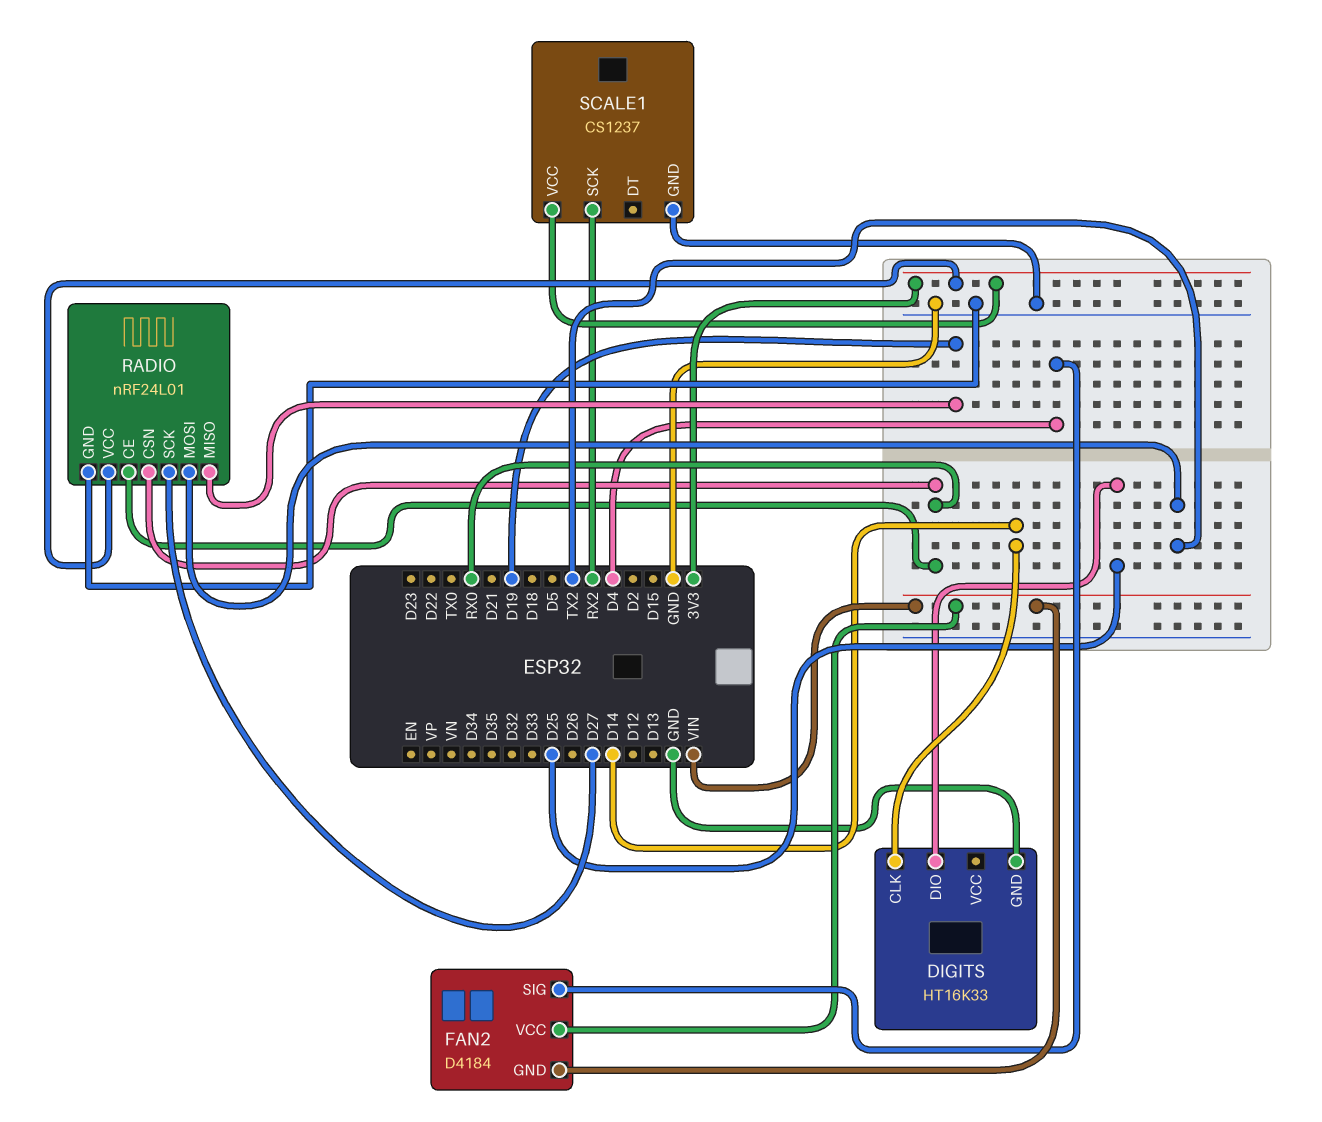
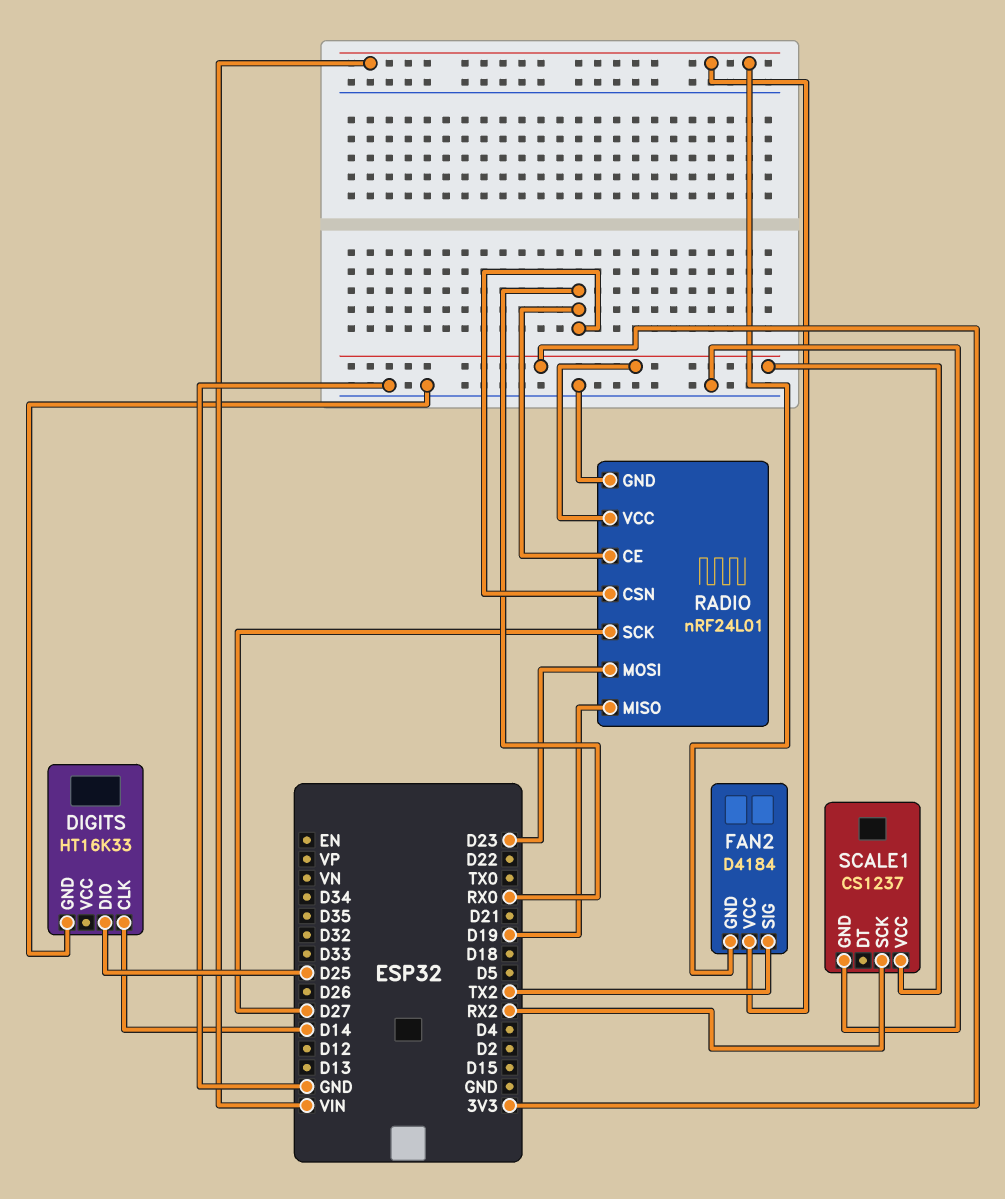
FAN2 pin SIG: D4 -> TX2
RADIO pin MOSI: TX2 -> D23

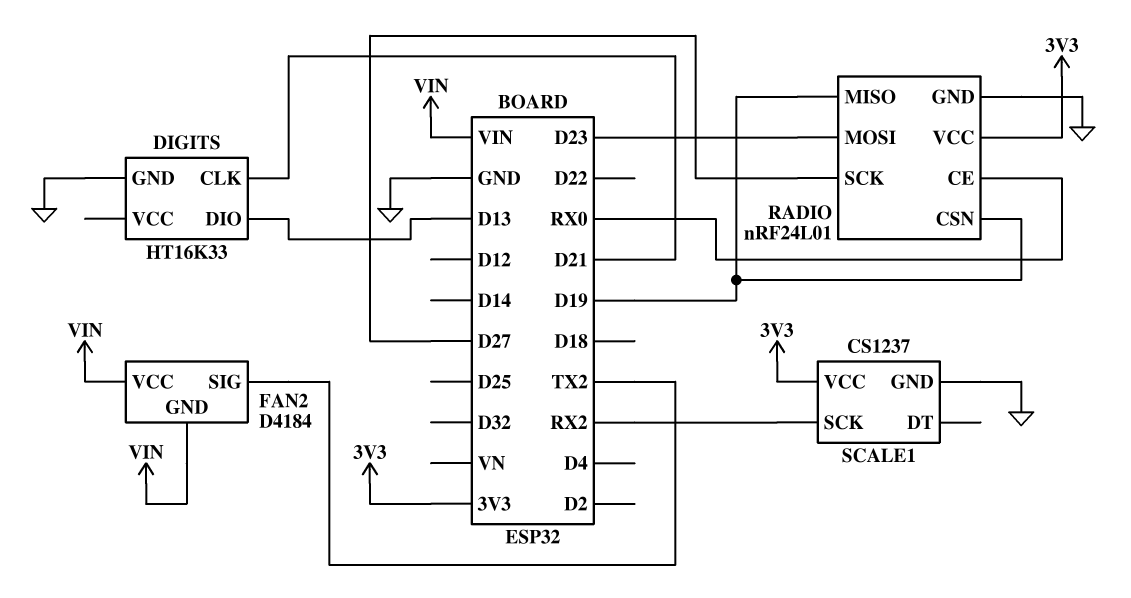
DIGITS pin CLK: D14 -> D21
DIGITS pin DIO: D25 -> D13
RADIO pin CSN: RX0 -> D19

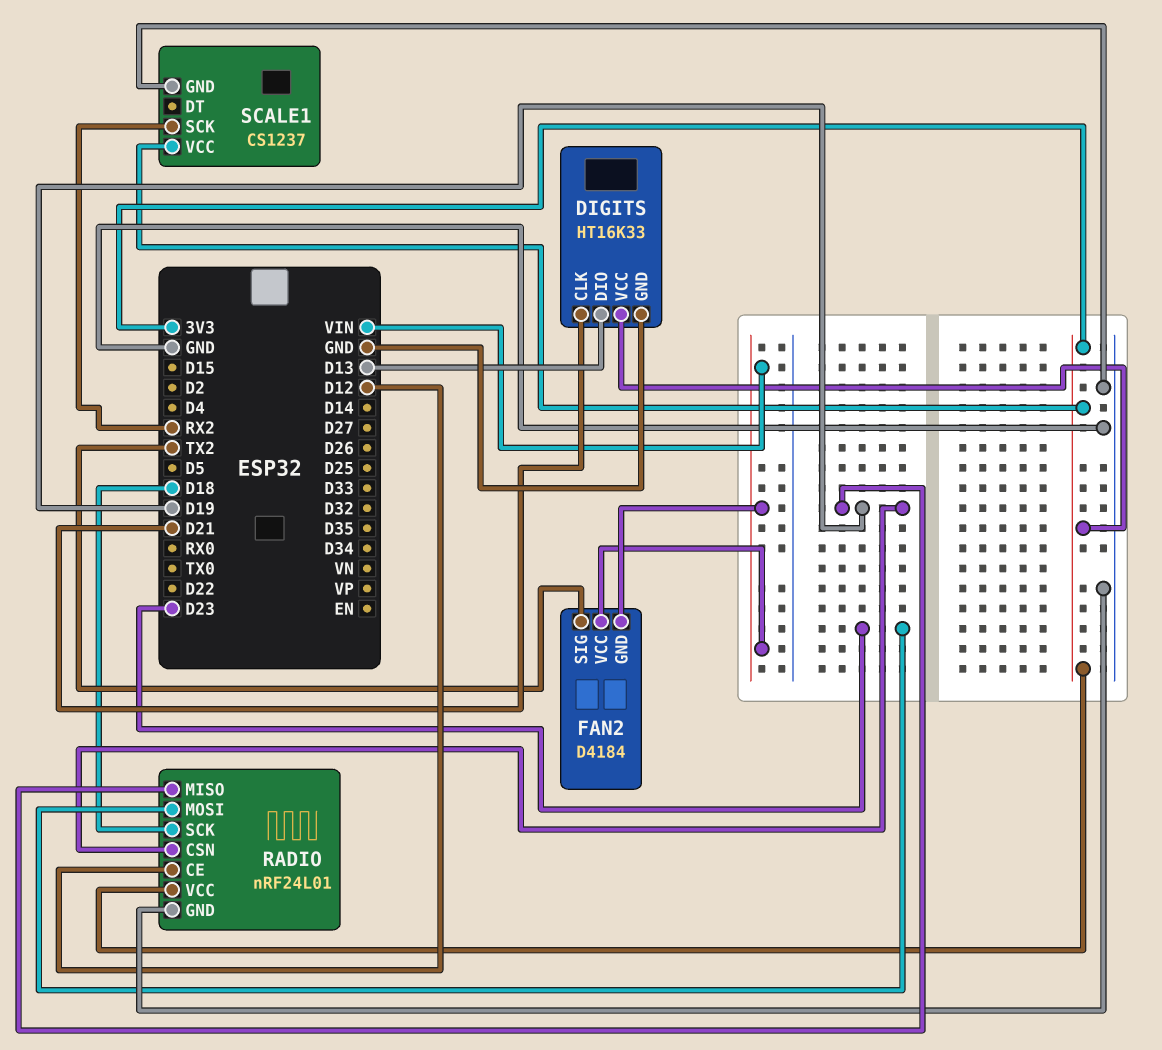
DIGITS pin VCC: none -> 3V3
RADIO pin CE: RX0 -> D12
RADIO pin SCK: D27 -> D18

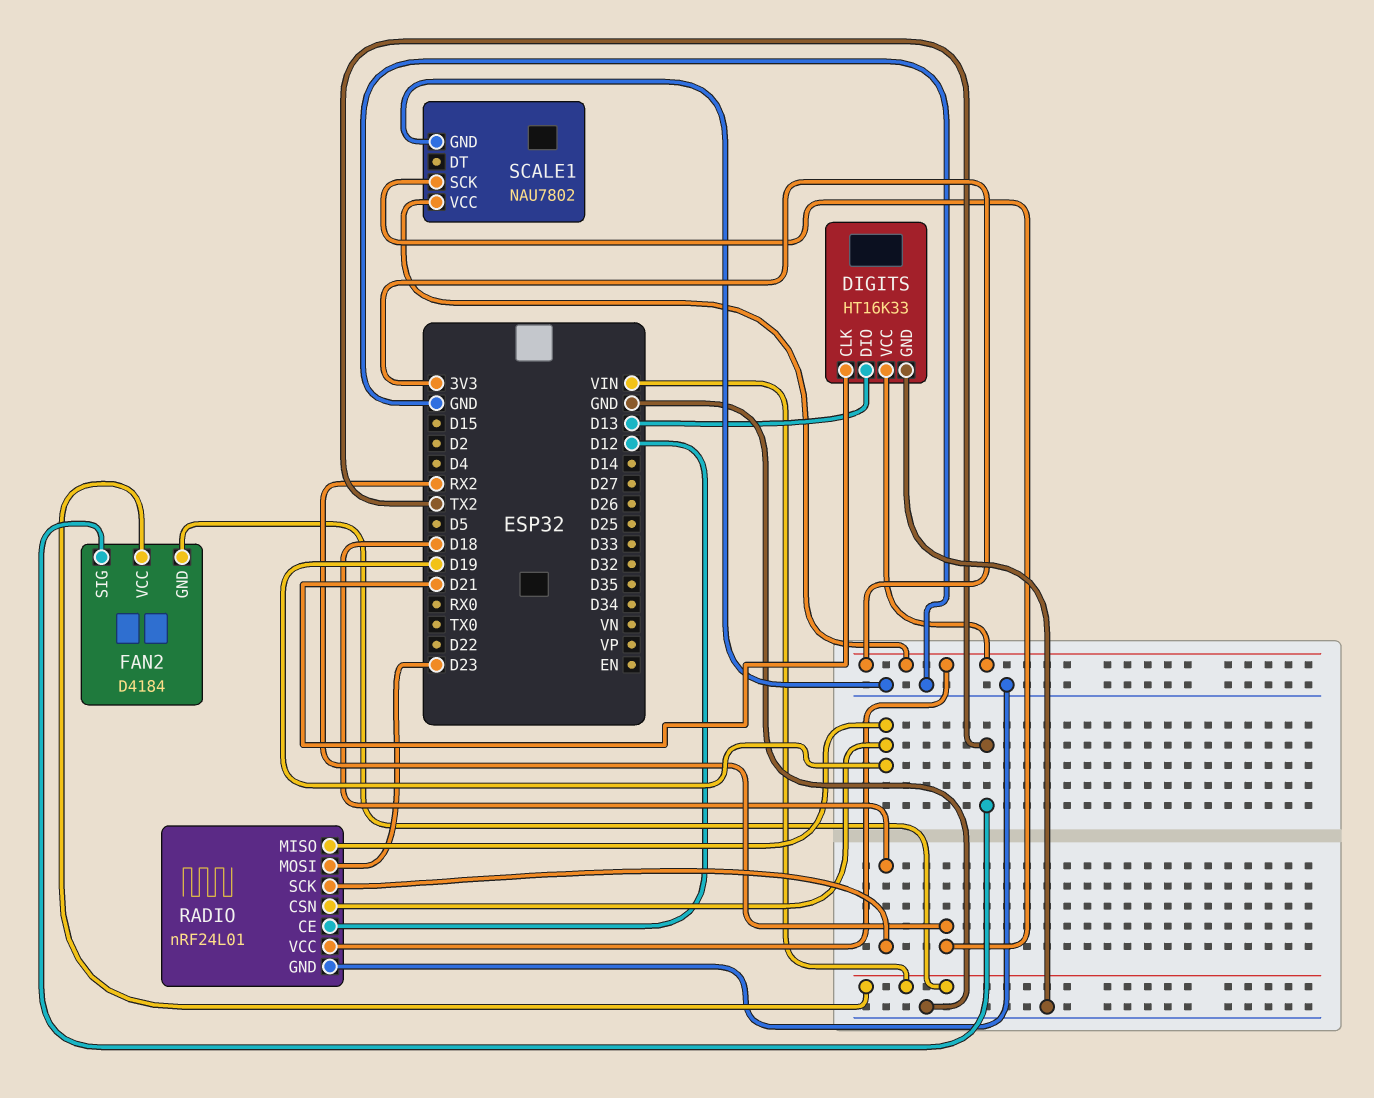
SCALE1: CS1237 -> NAU7802

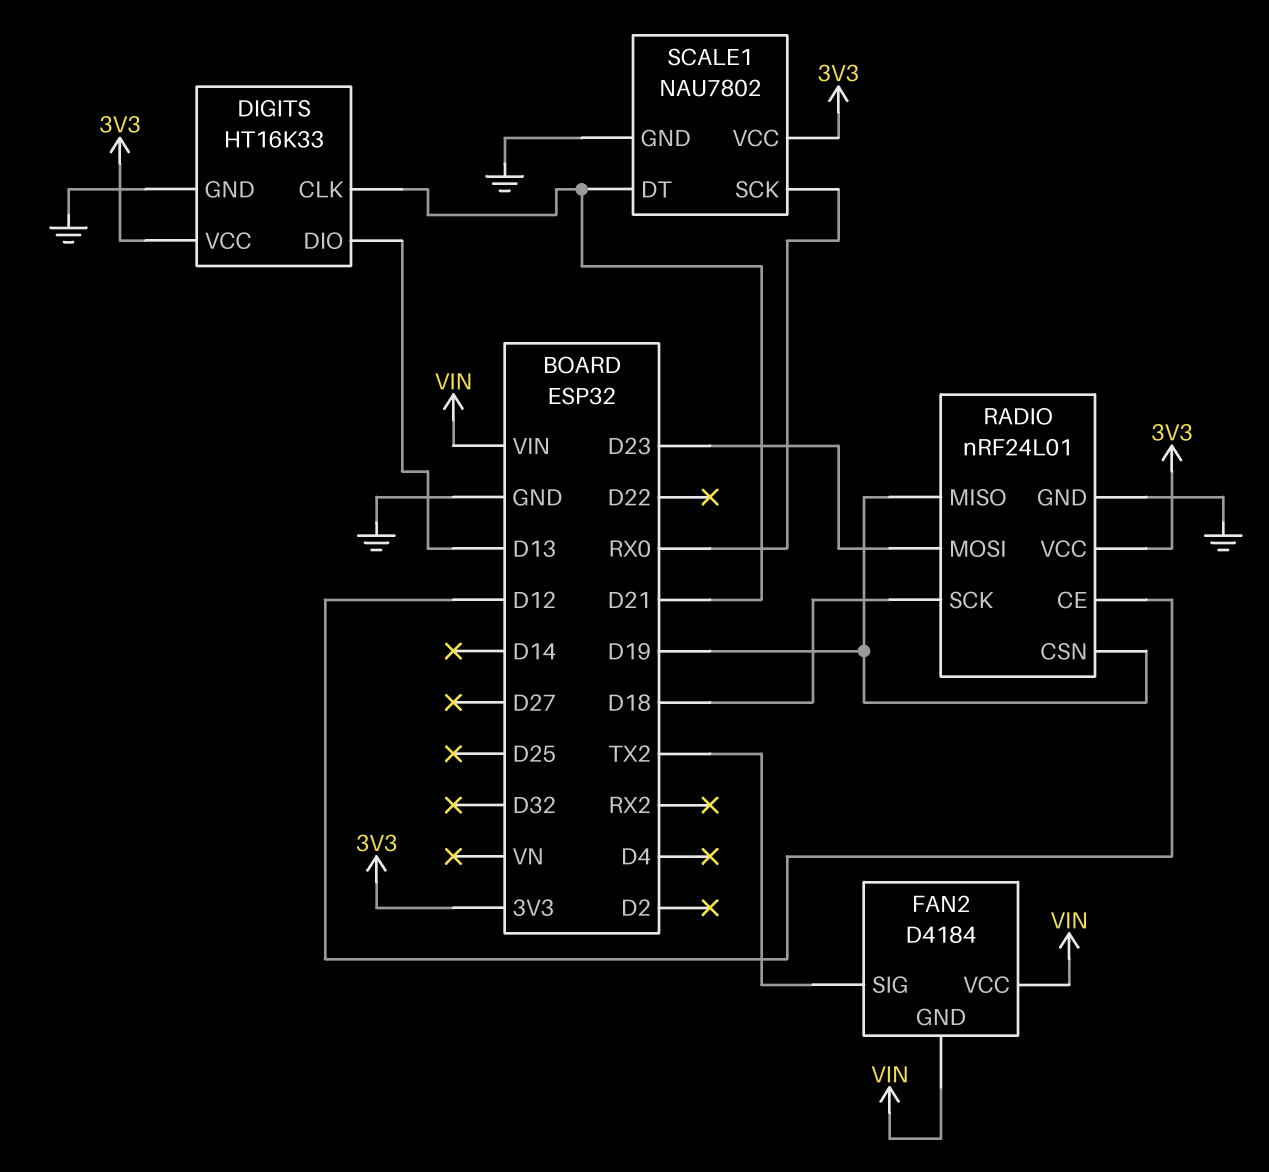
SCALE1 pin DT: none -> D21
SCALE1 pin SCK: RX2 -> RX0

